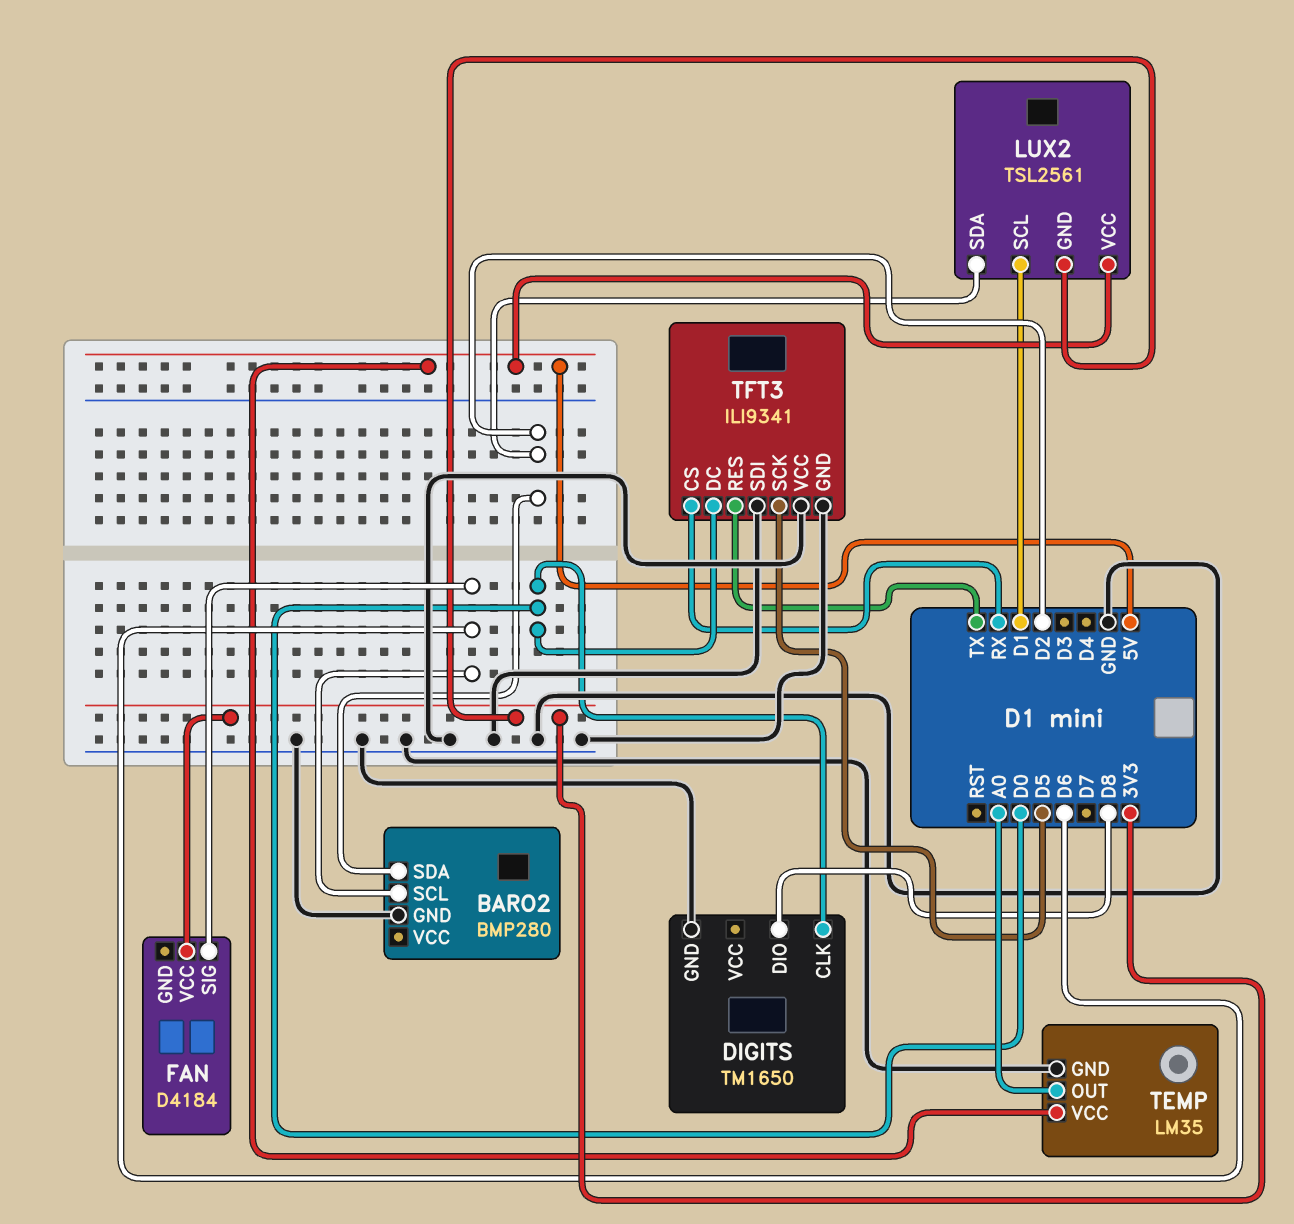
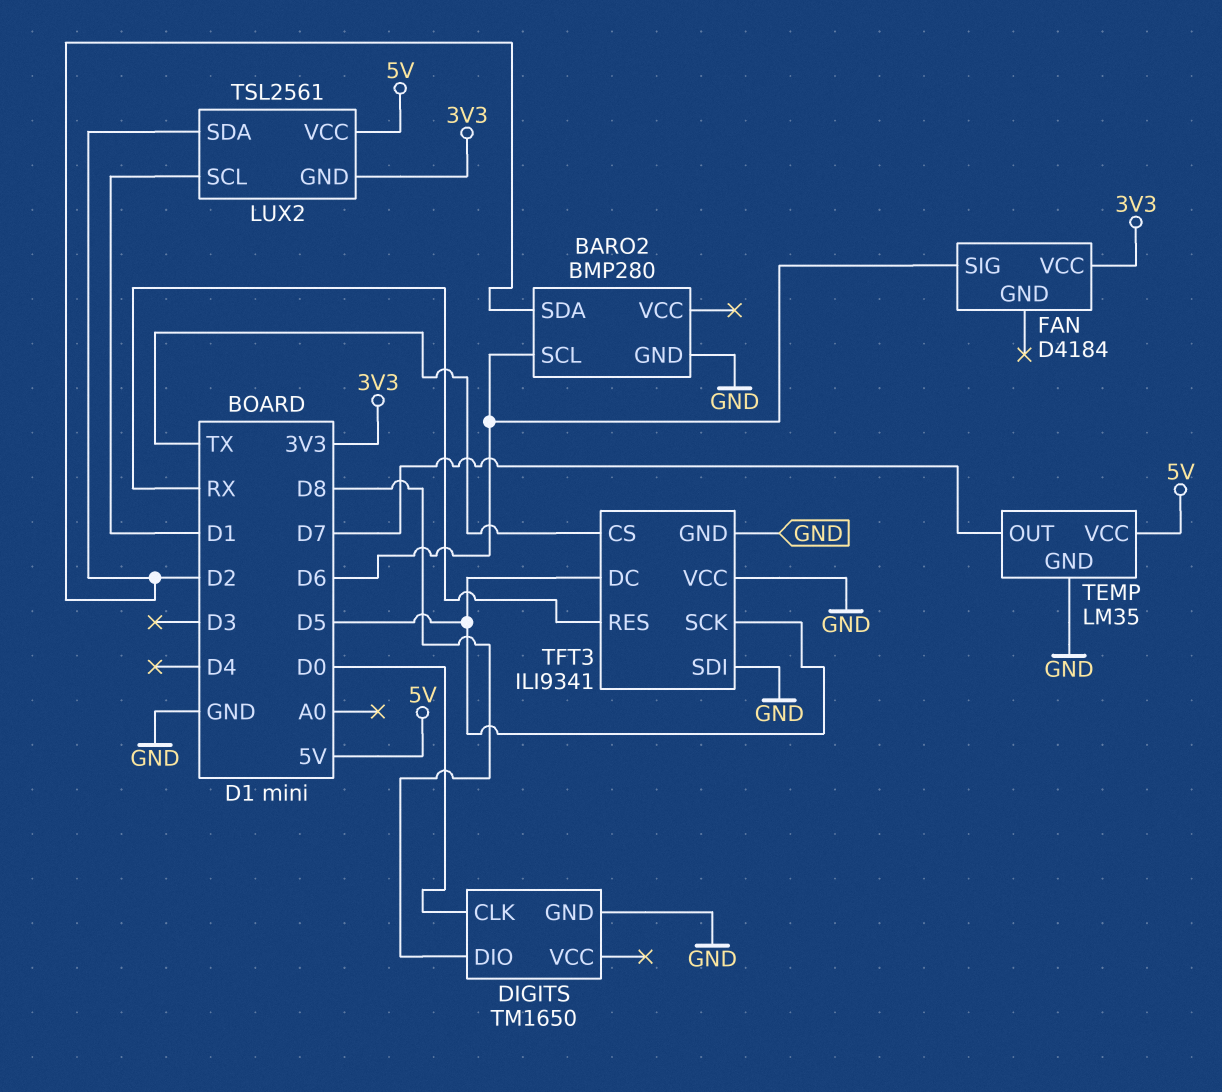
TEMP pin OUT: A0 -> D7
TFT3 pin CS: RX -> TX
TFT3 pin DC: D0 -> D5
TFT3 pin RES: TX -> RX

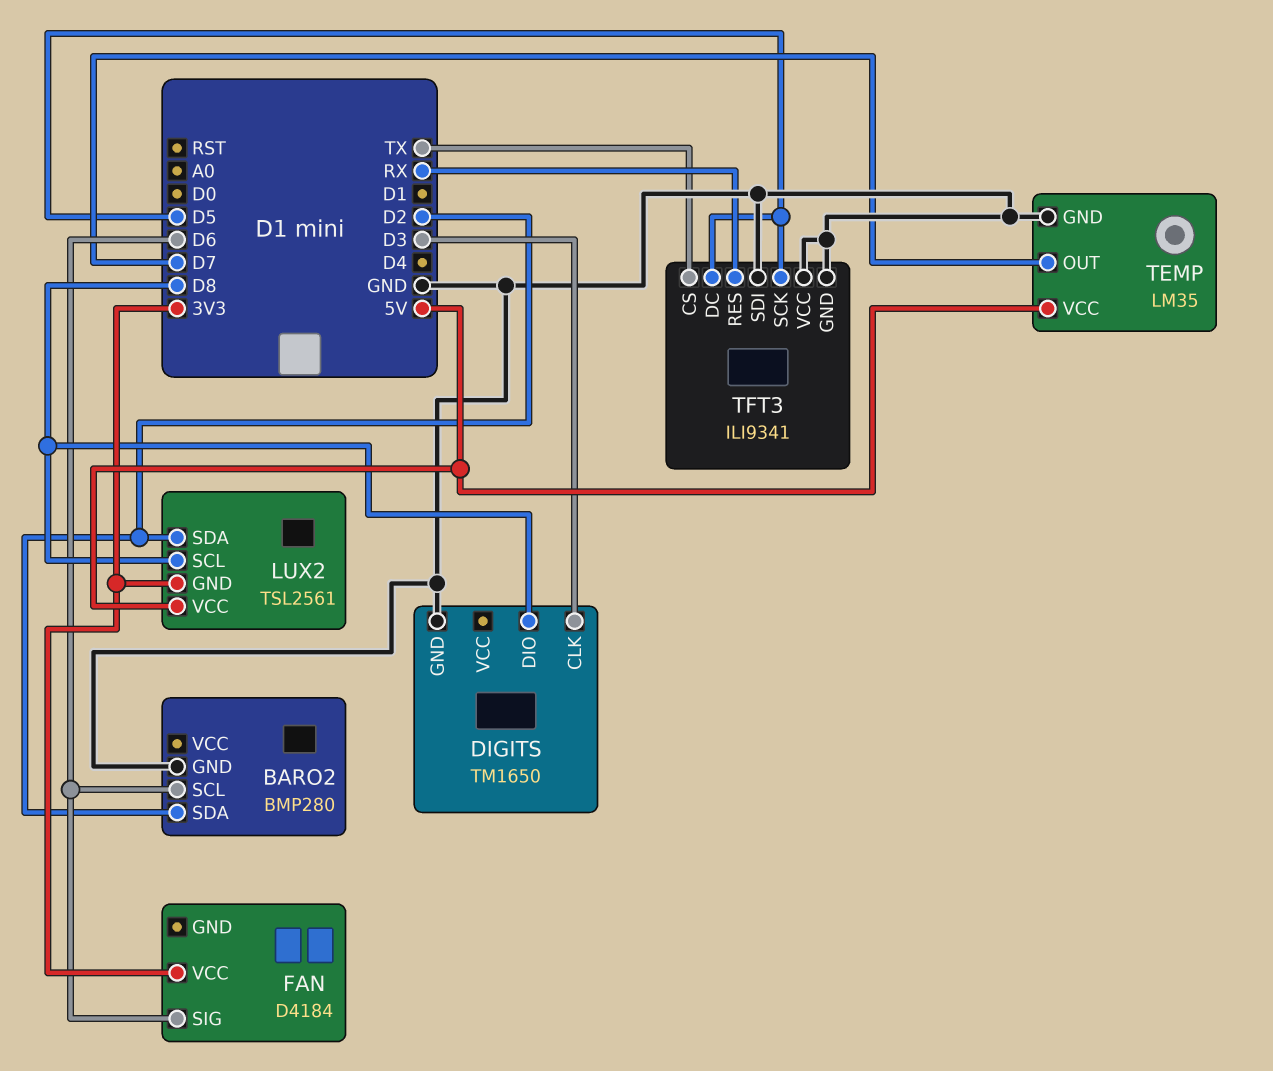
DIGITS pin CLK: D0 -> D3
LUX2 pin SCL: D1 -> D8

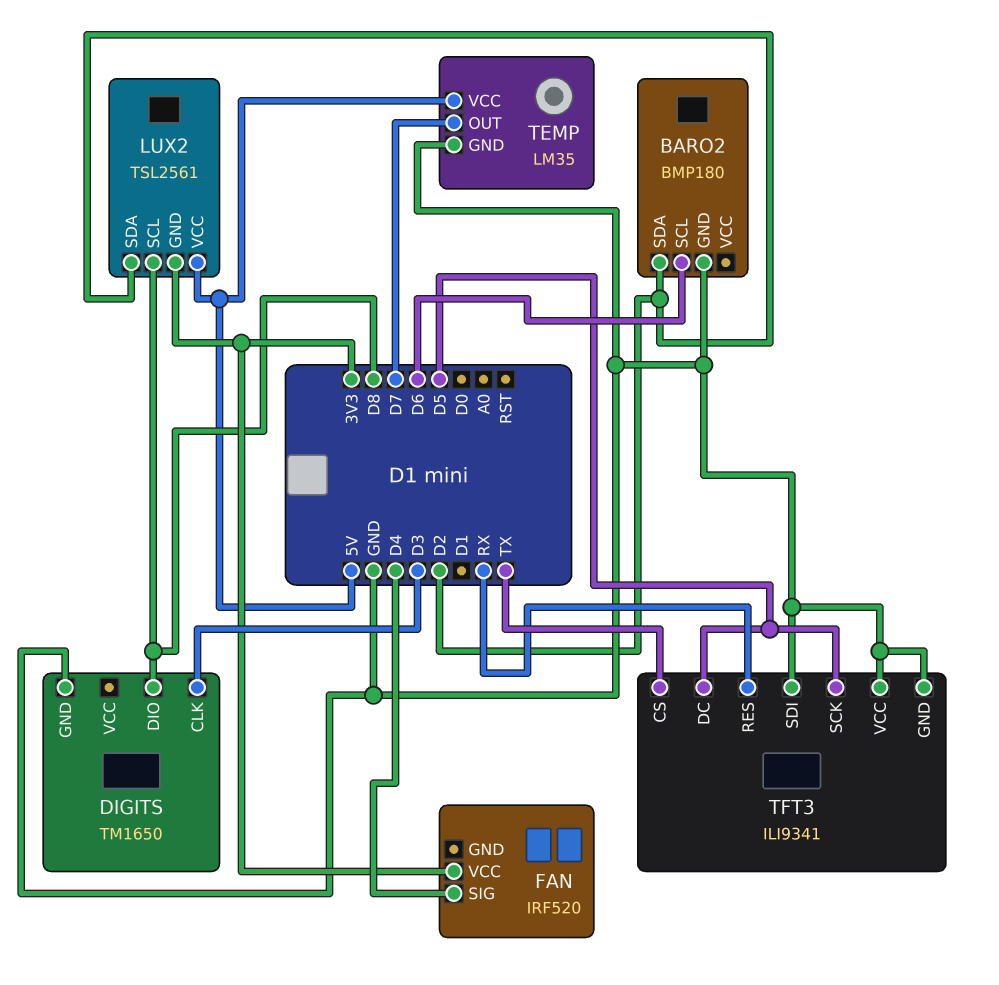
BARO2: BMP280 -> BMP180
FAN: D4184 -> IRF520
FAN pin SIG: D6 -> D4

